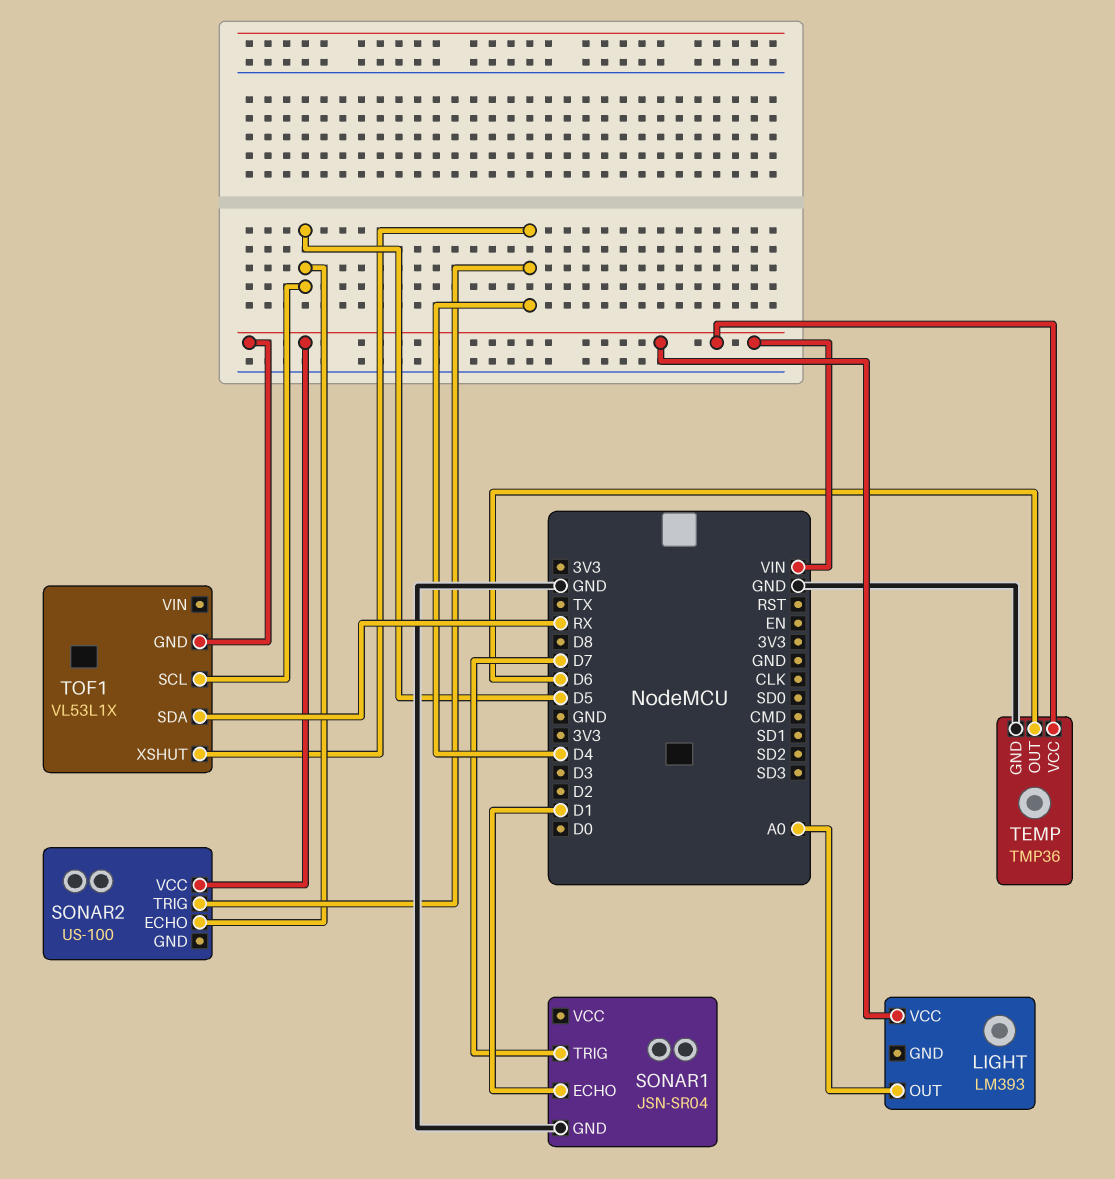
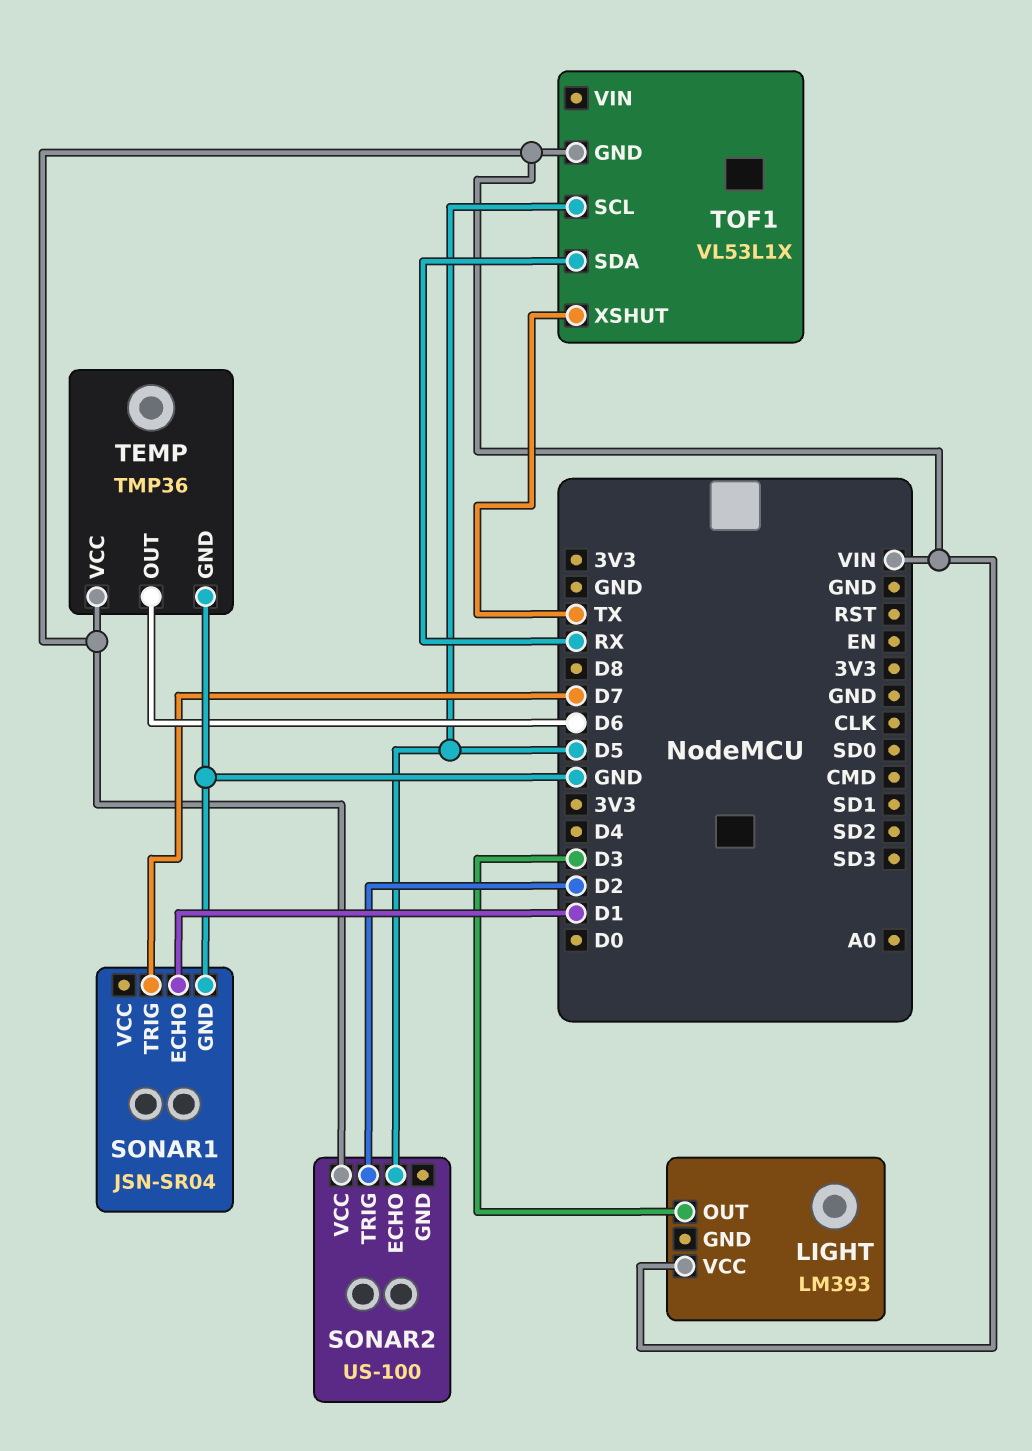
LIGHT pin OUT: A0 -> D3
SONAR2 pin TRIG: D4 -> D2
TOF1 pin XSHUT: D4 -> TX

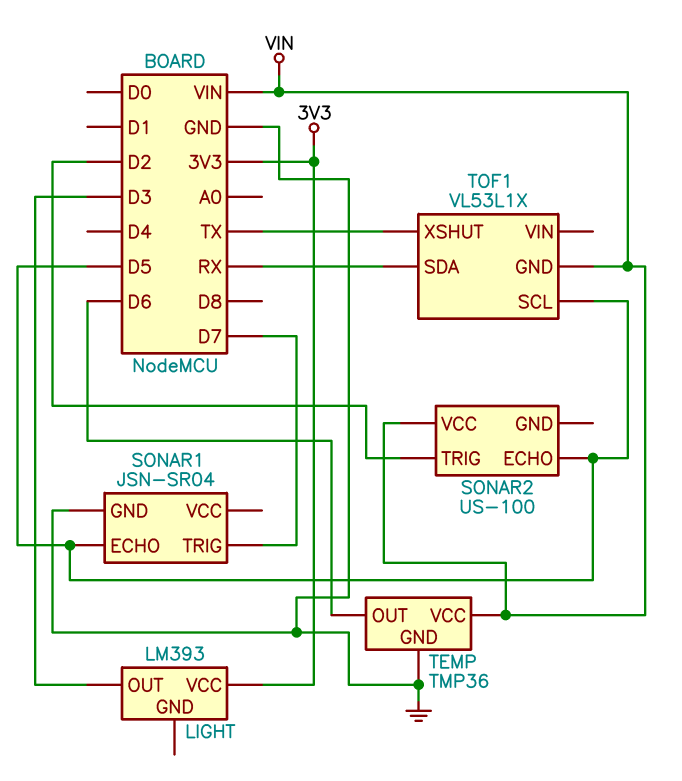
LIGHT pin VCC: VIN -> 3V3
SONAR1 pin ECHO: D1 -> D5

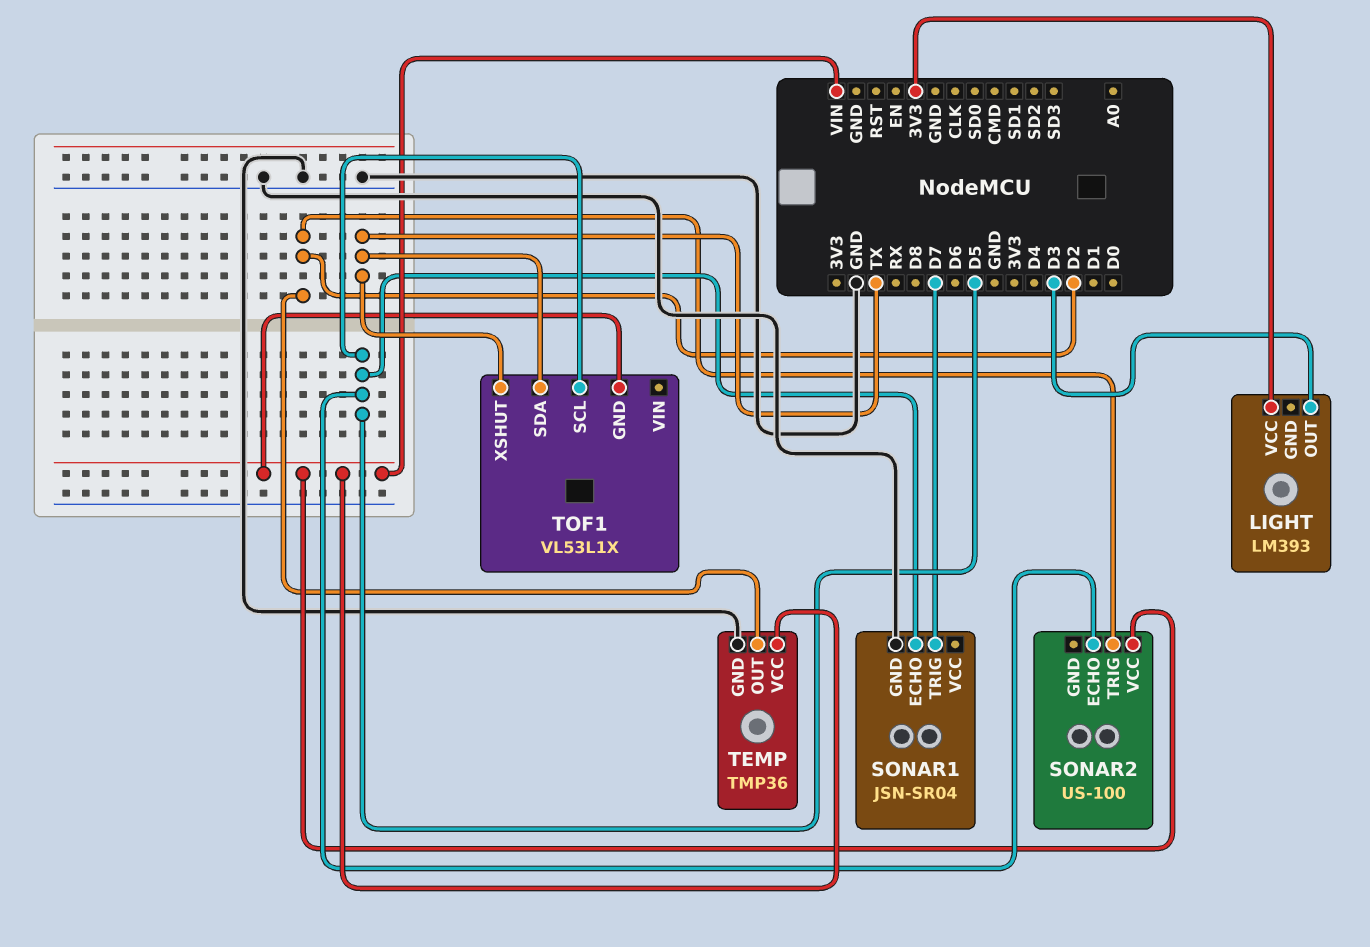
TEMP pin OUT: D6 -> D2
TOF1 pin SDA: RX -> TX

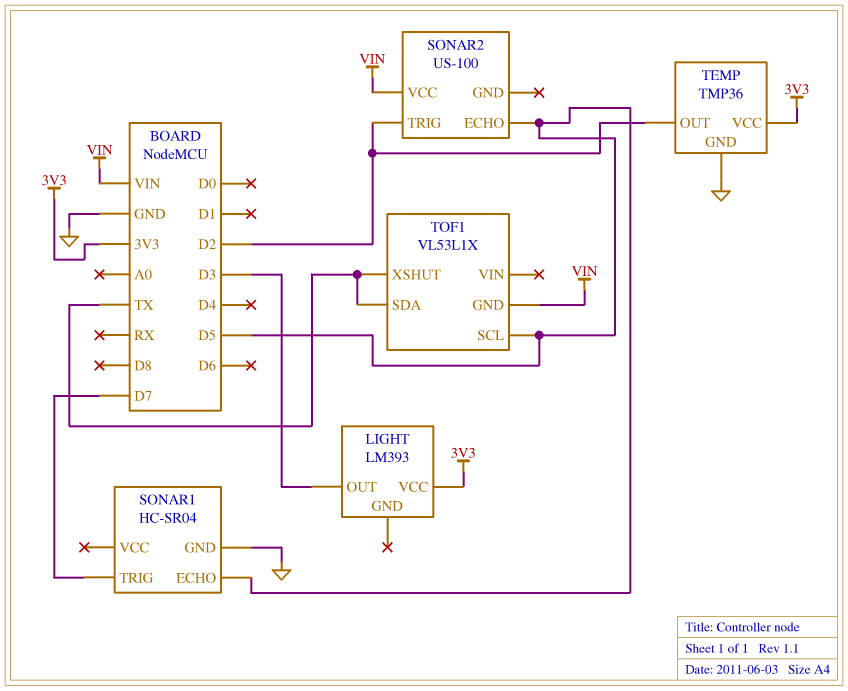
SONAR1: JSN-SR04 -> HC-SR04
TEMP pin VCC: VIN -> 3V3

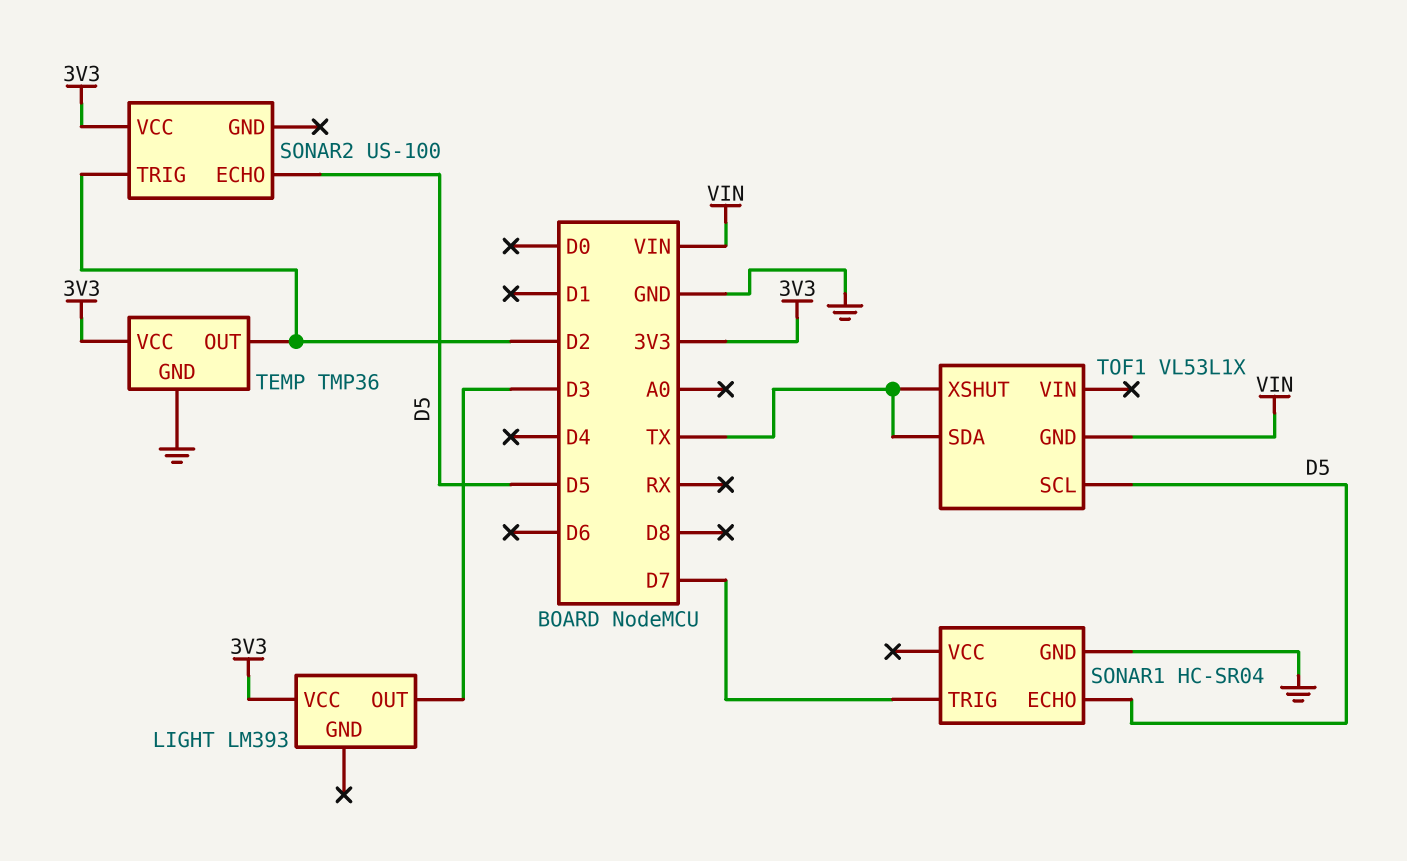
SONAR2 pin VCC: VIN -> 3V3

